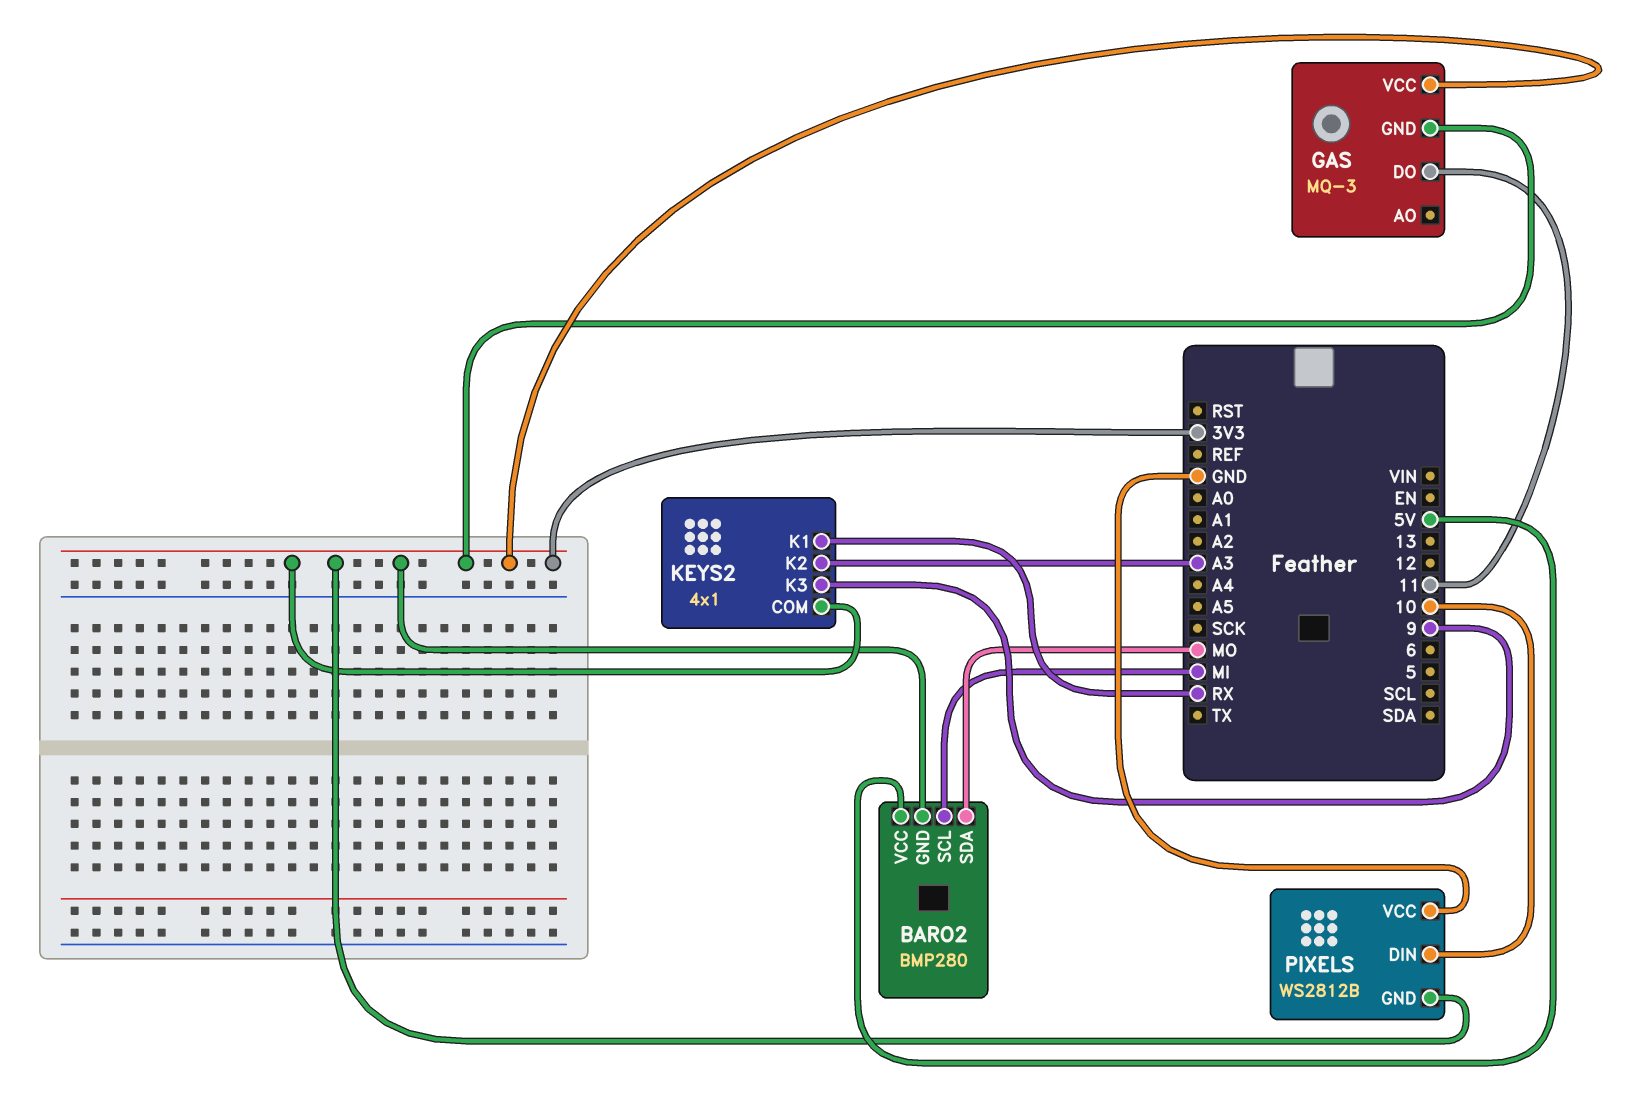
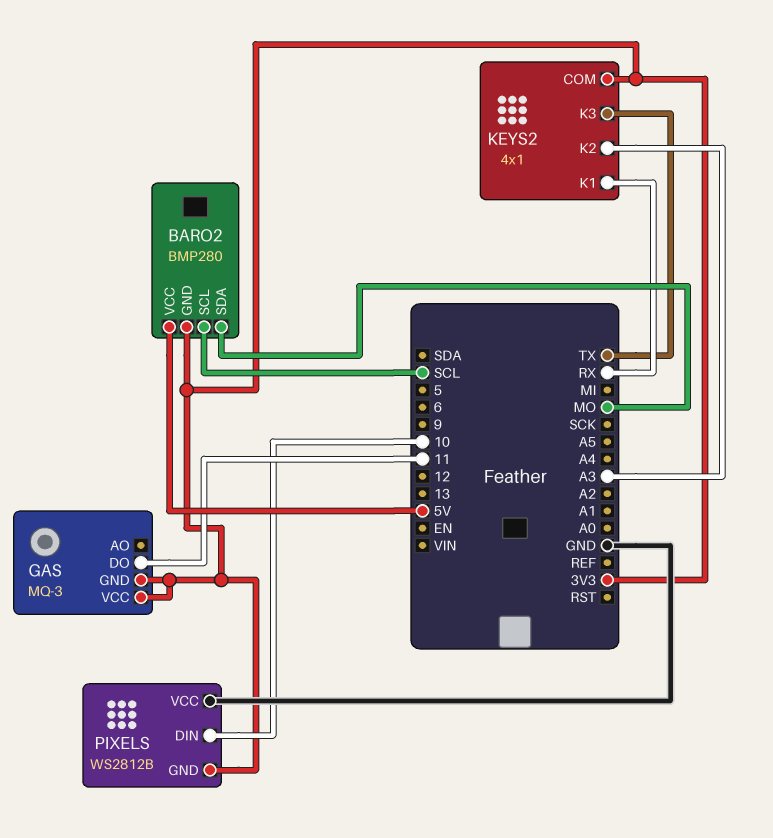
BARO2 pin SCL: MI -> SCL
KEYS2 pin K3: 9 -> TX

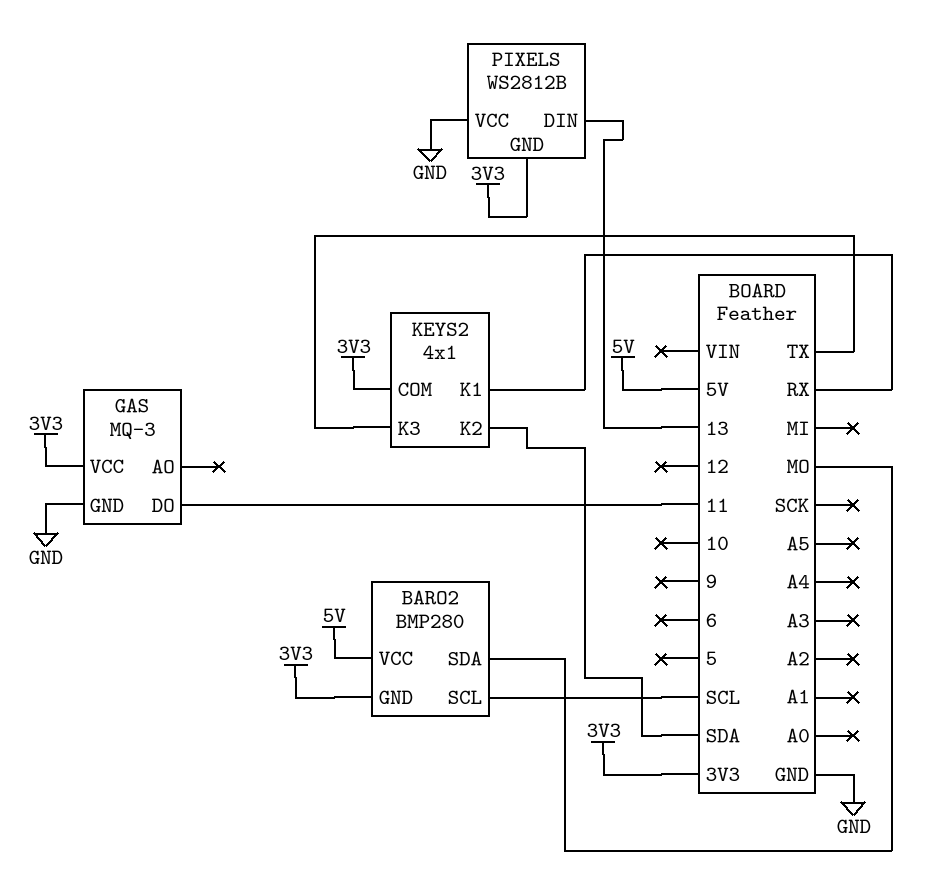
GAS pin GND: 3V3 -> GND
KEYS2 pin K2: A3 -> SDA
PIXELS pin DIN: 10 -> 13

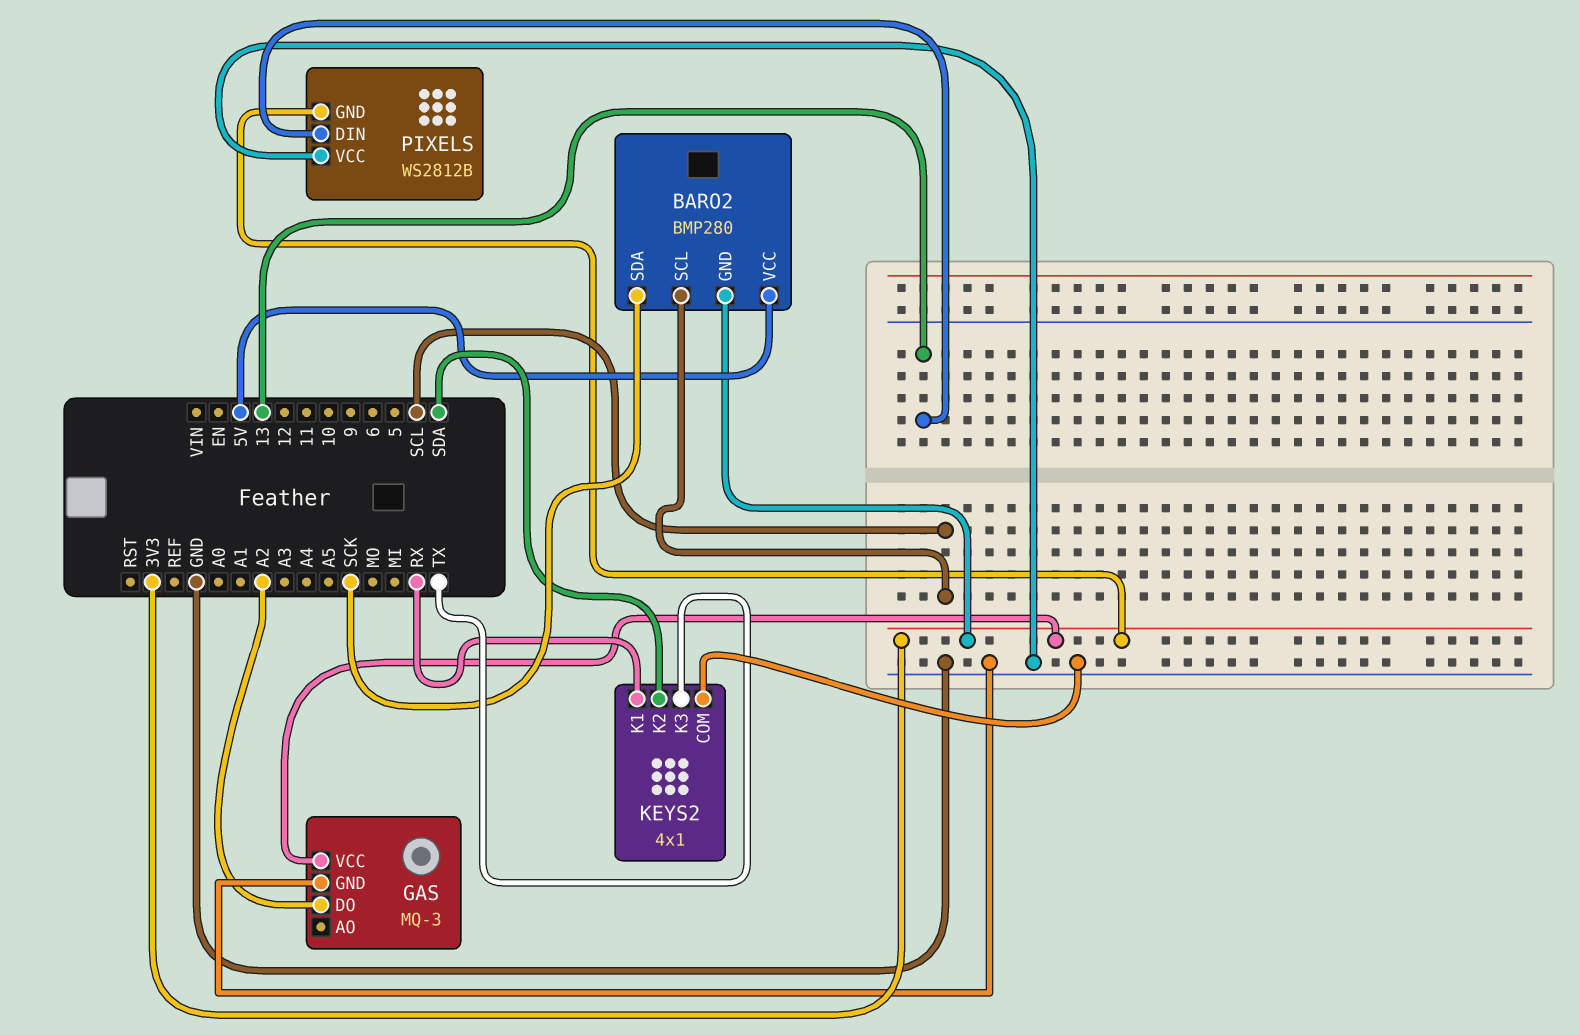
BARO2 pin SDA: MO -> SCK
GAS pin DO: 11 -> A2
KEYS2 pin COM: 3V3 -> GND

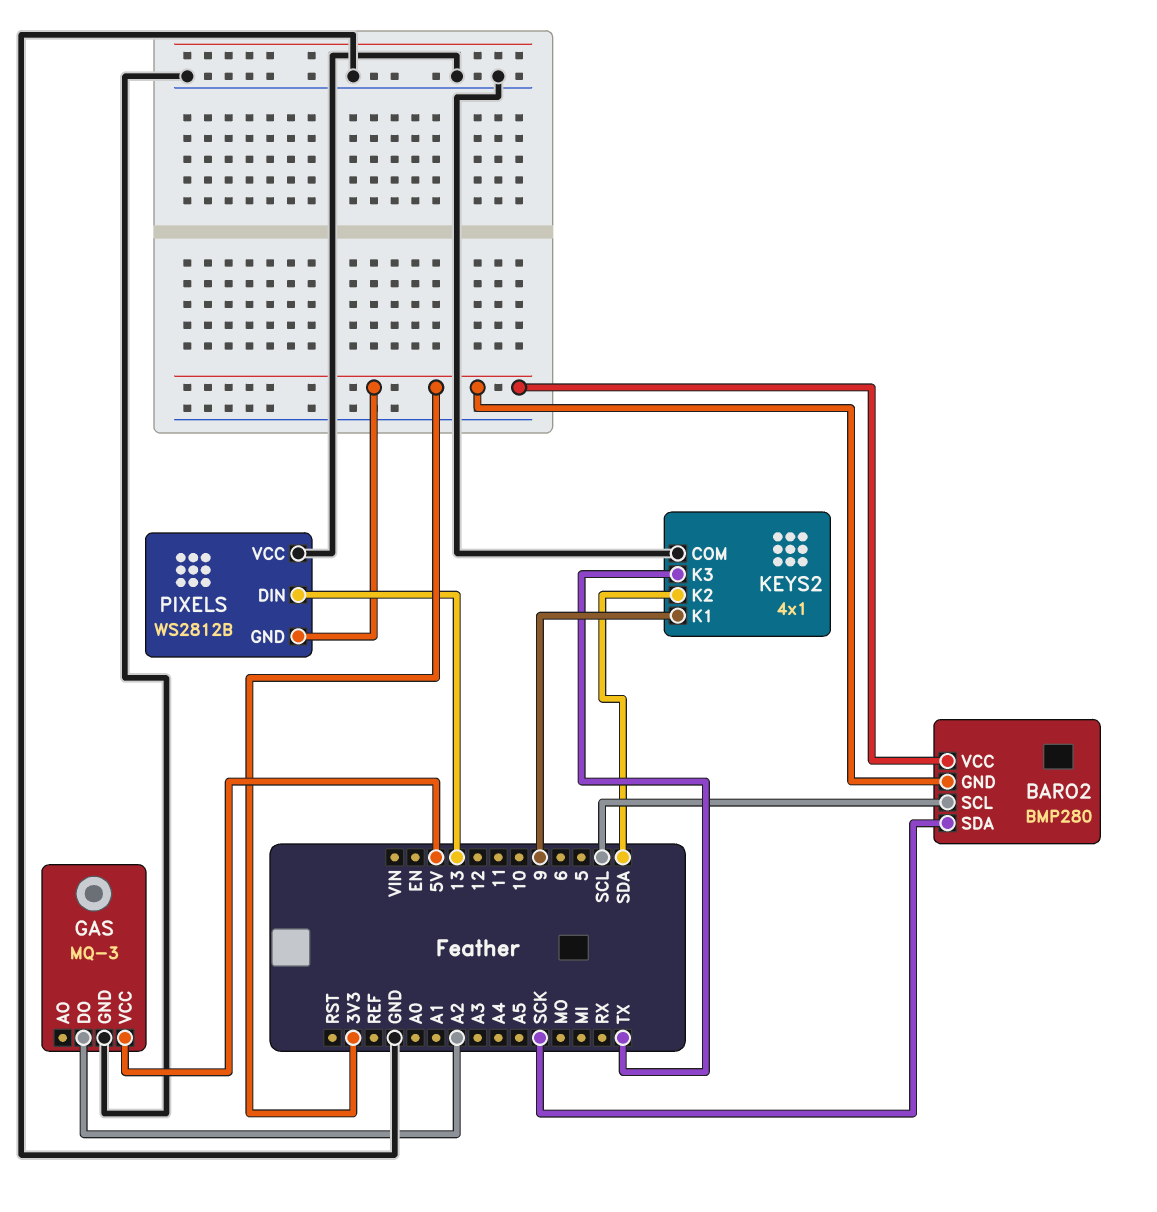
BARO2 pin VCC: 5V -> 3V3
GAS pin VCC: 3V3 -> 5V
KEYS2 pin K1: RX -> 9

